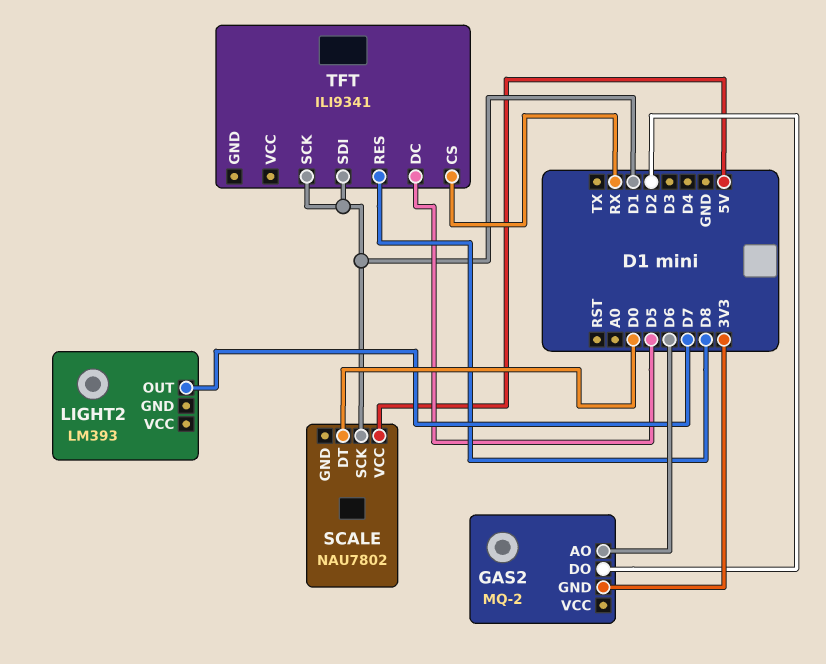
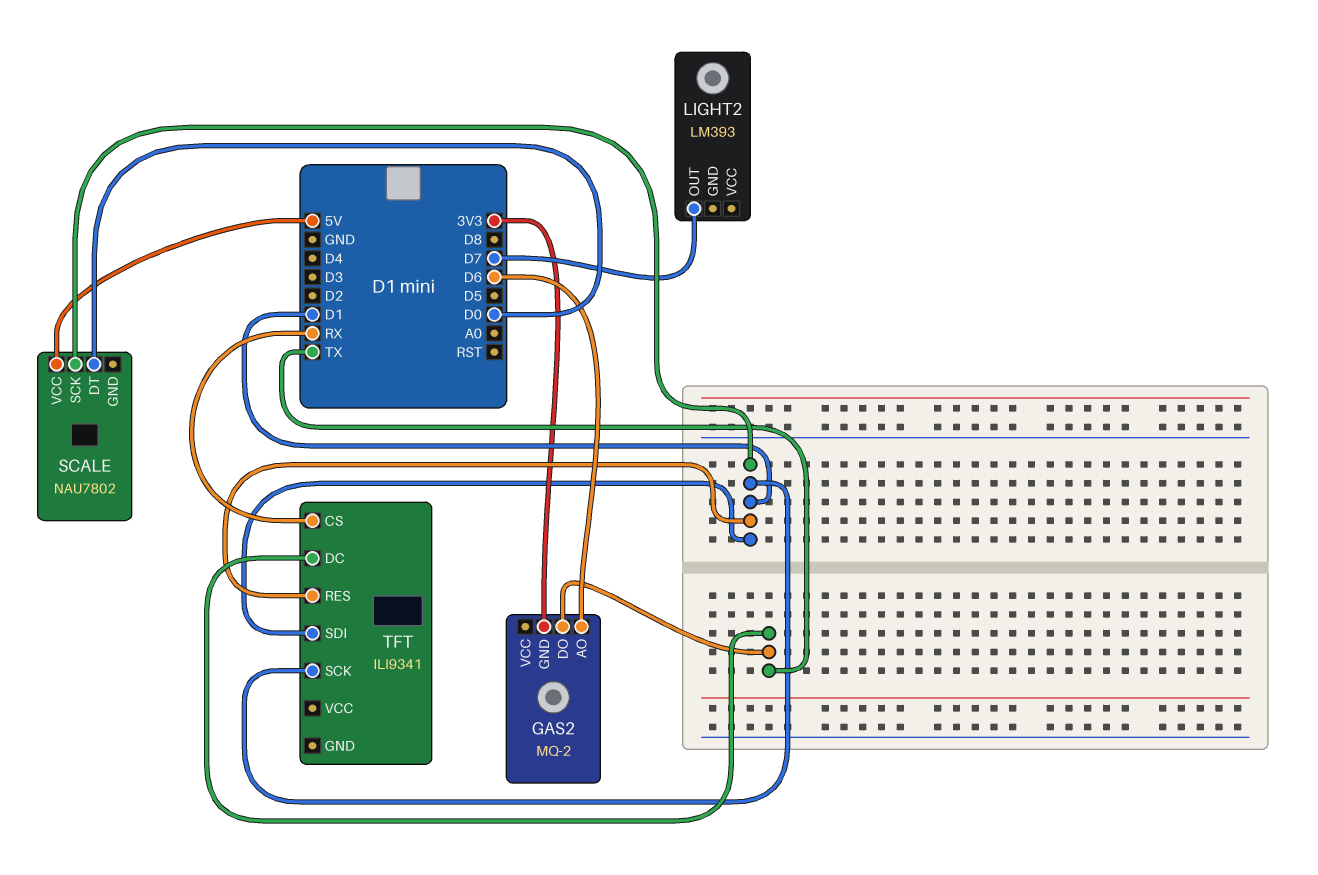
GAS2 pin DO: D2 -> TX
TFT pin DC: D5 -> TX
TFT pin RES: D8 -> D1

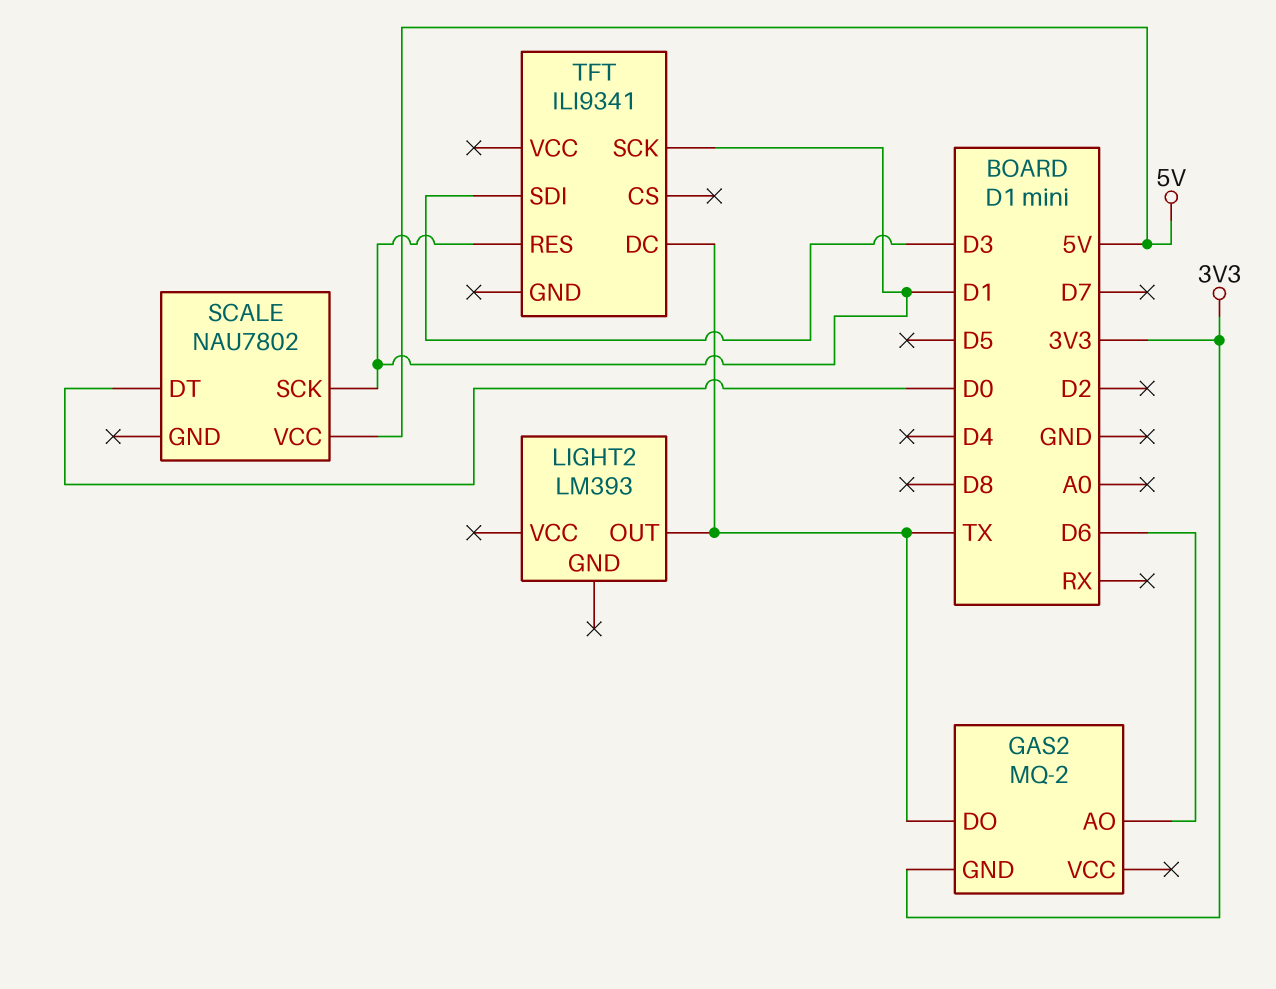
LIGHT2 pin OUT: D7 -> TX
TFT pin CS: RX -> none
TFT pin SDI: D1 -> D3

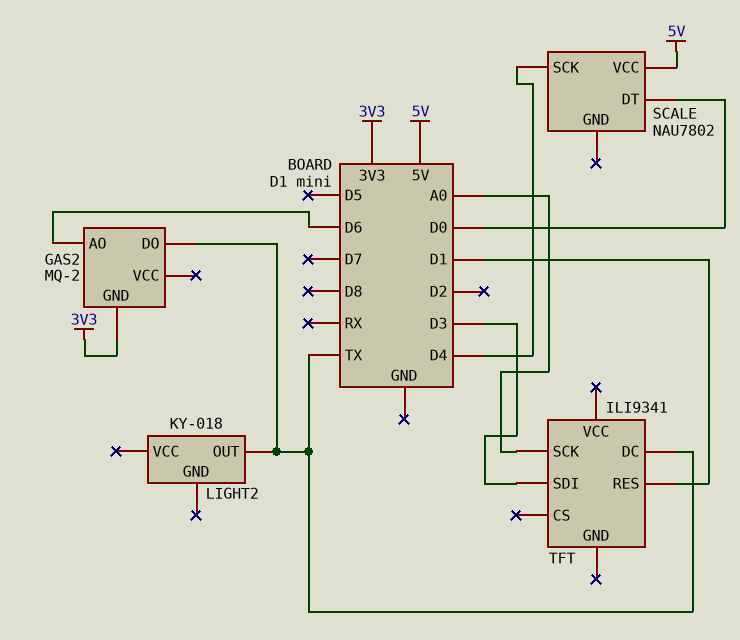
LIGHT2: LM393 -> KY-018
SCALE pin SCK: D1 -> D4
TFT pin SCK: D1 -> A0

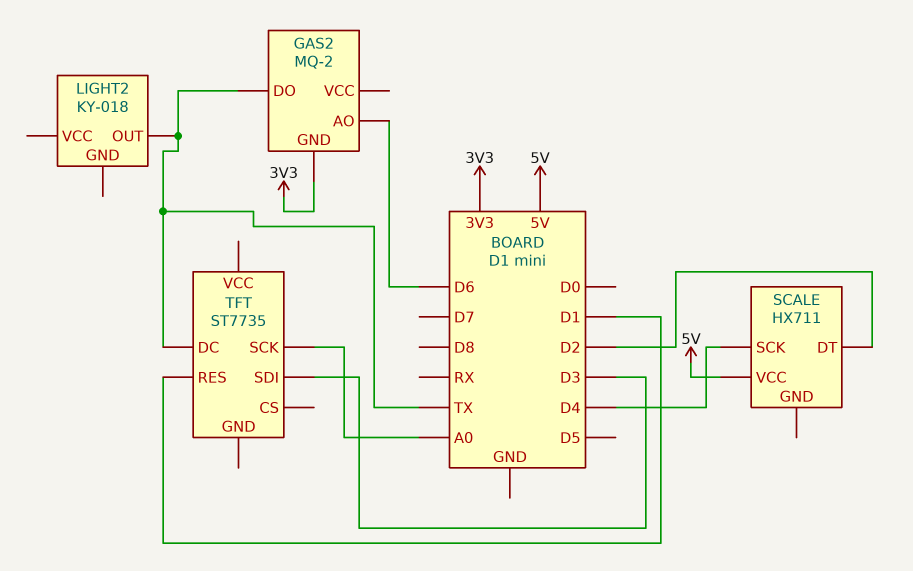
SCALE: NAU7802 -> HX711
SCALE pin DT: D0 -> D2
TFT: ILI9341 -> ST7735

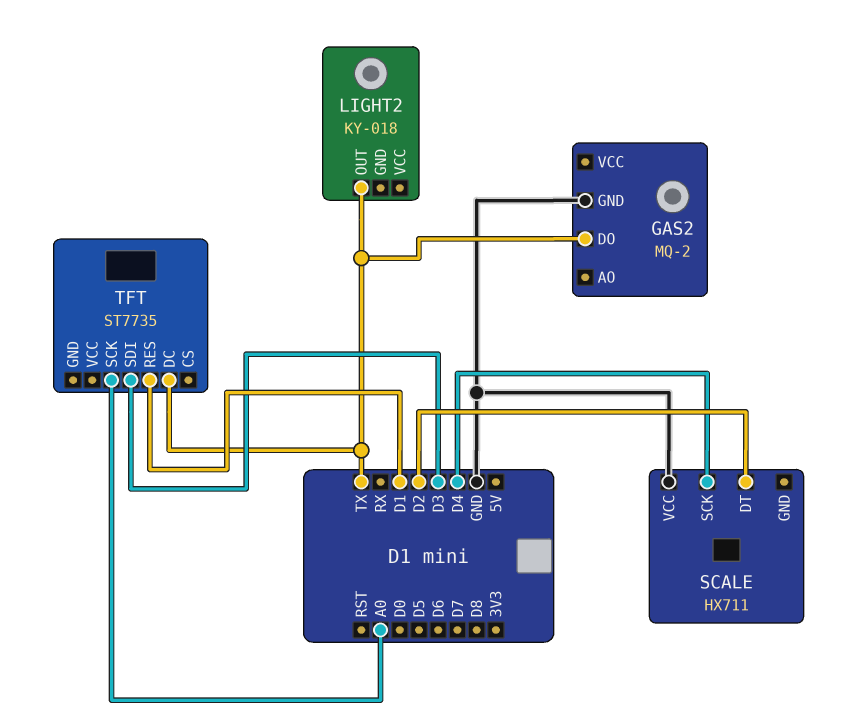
GAS2 pin AO: D6 -> none
GAS2 pin GND: 3V3 -> GND
SCALE pin VCC: 5V -> GND

